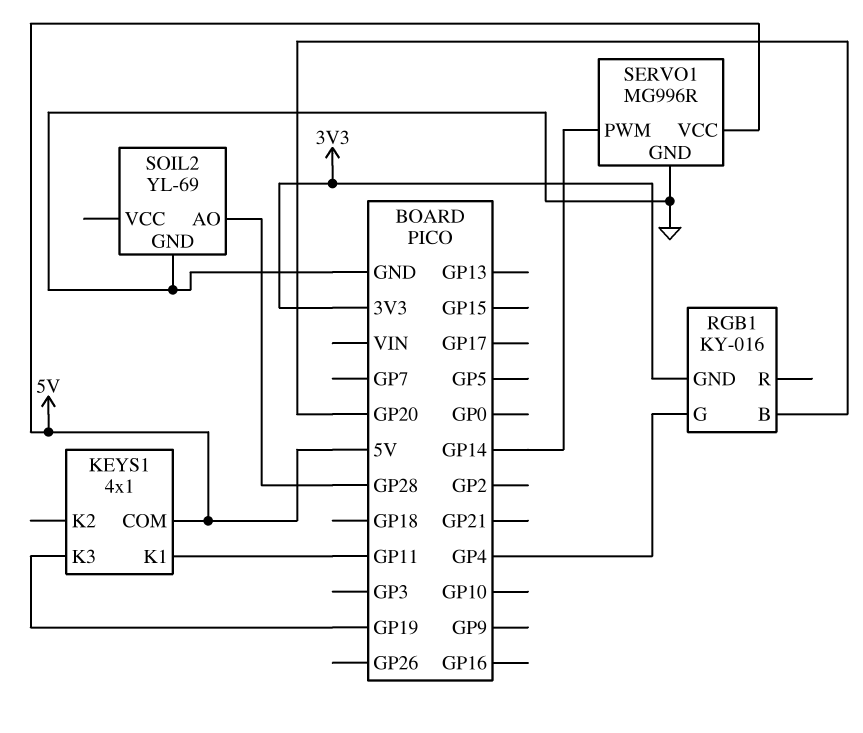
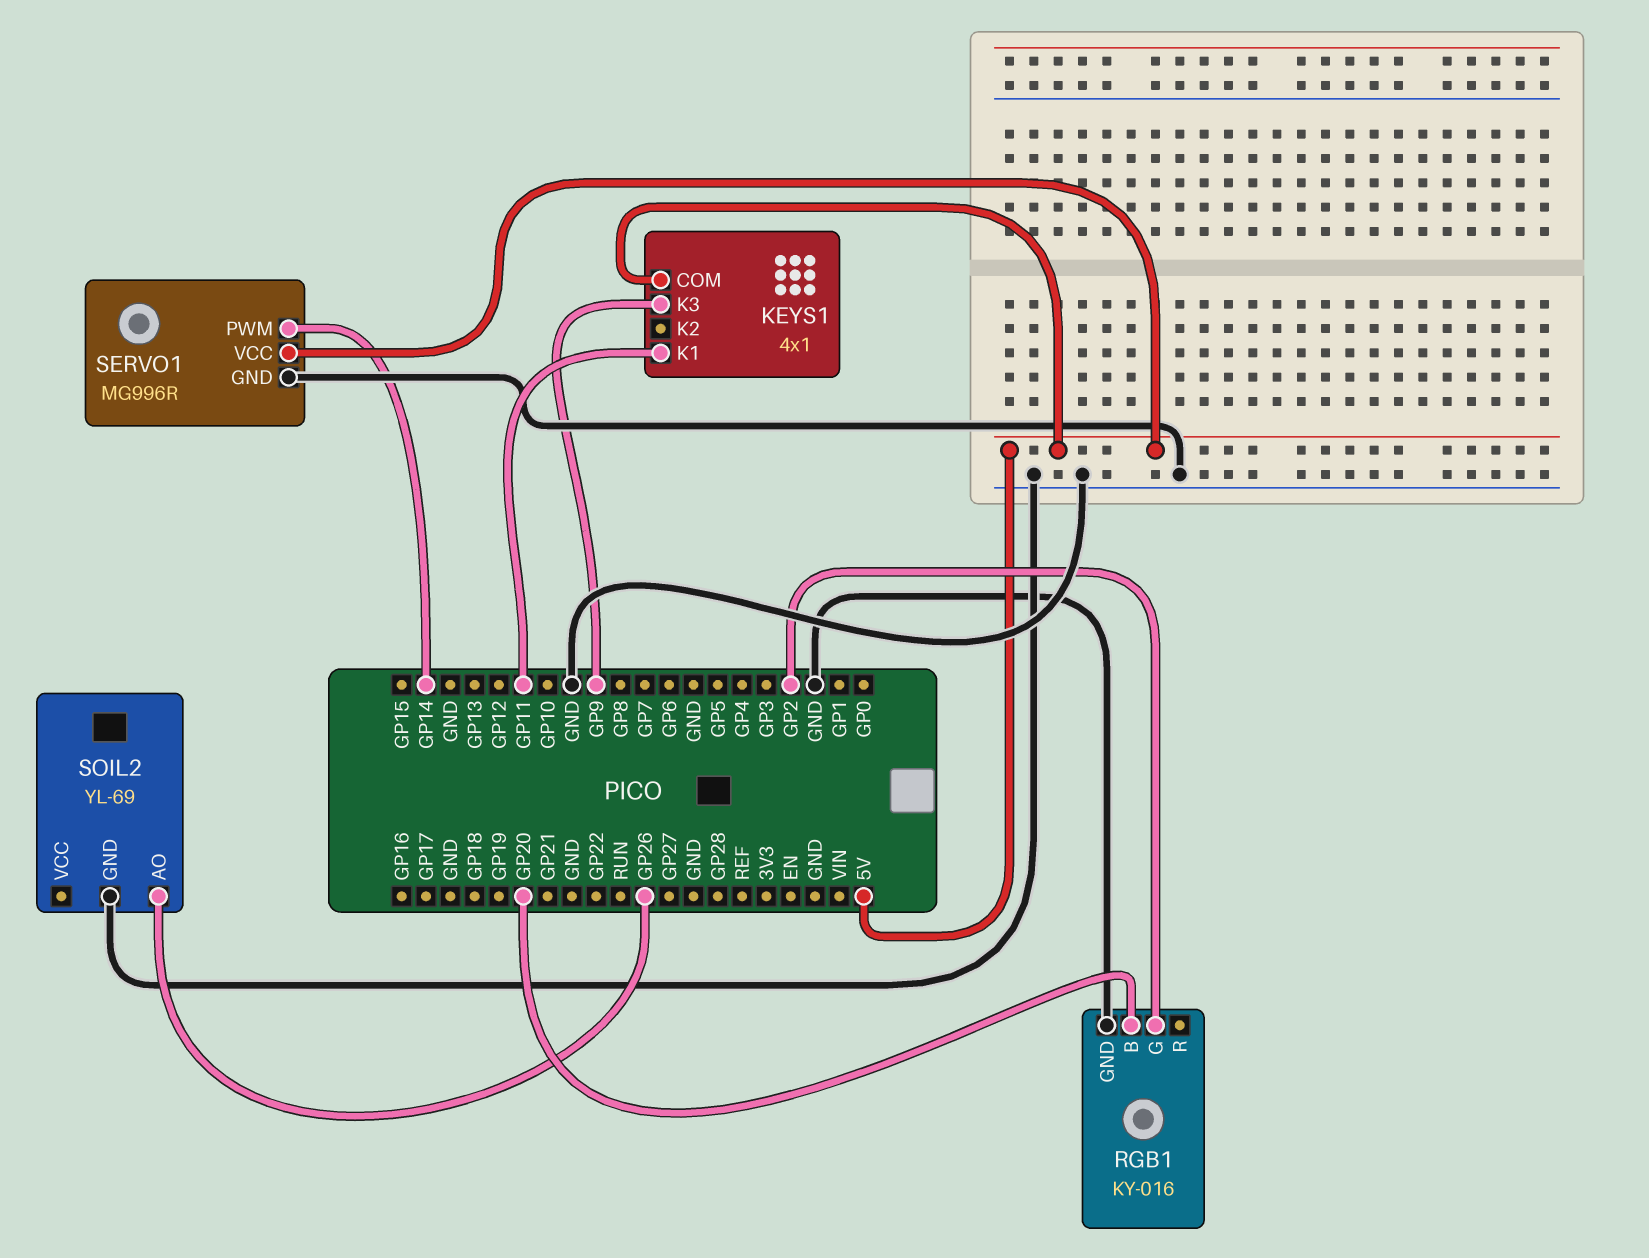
KEYS1 pin K3: GP19 -> GP9
RGB1 pin G: GP4 -> GP2
RGB1 pin GND: 3V3 -> GND
SOIL2 pin AO: GP28 -> GP26

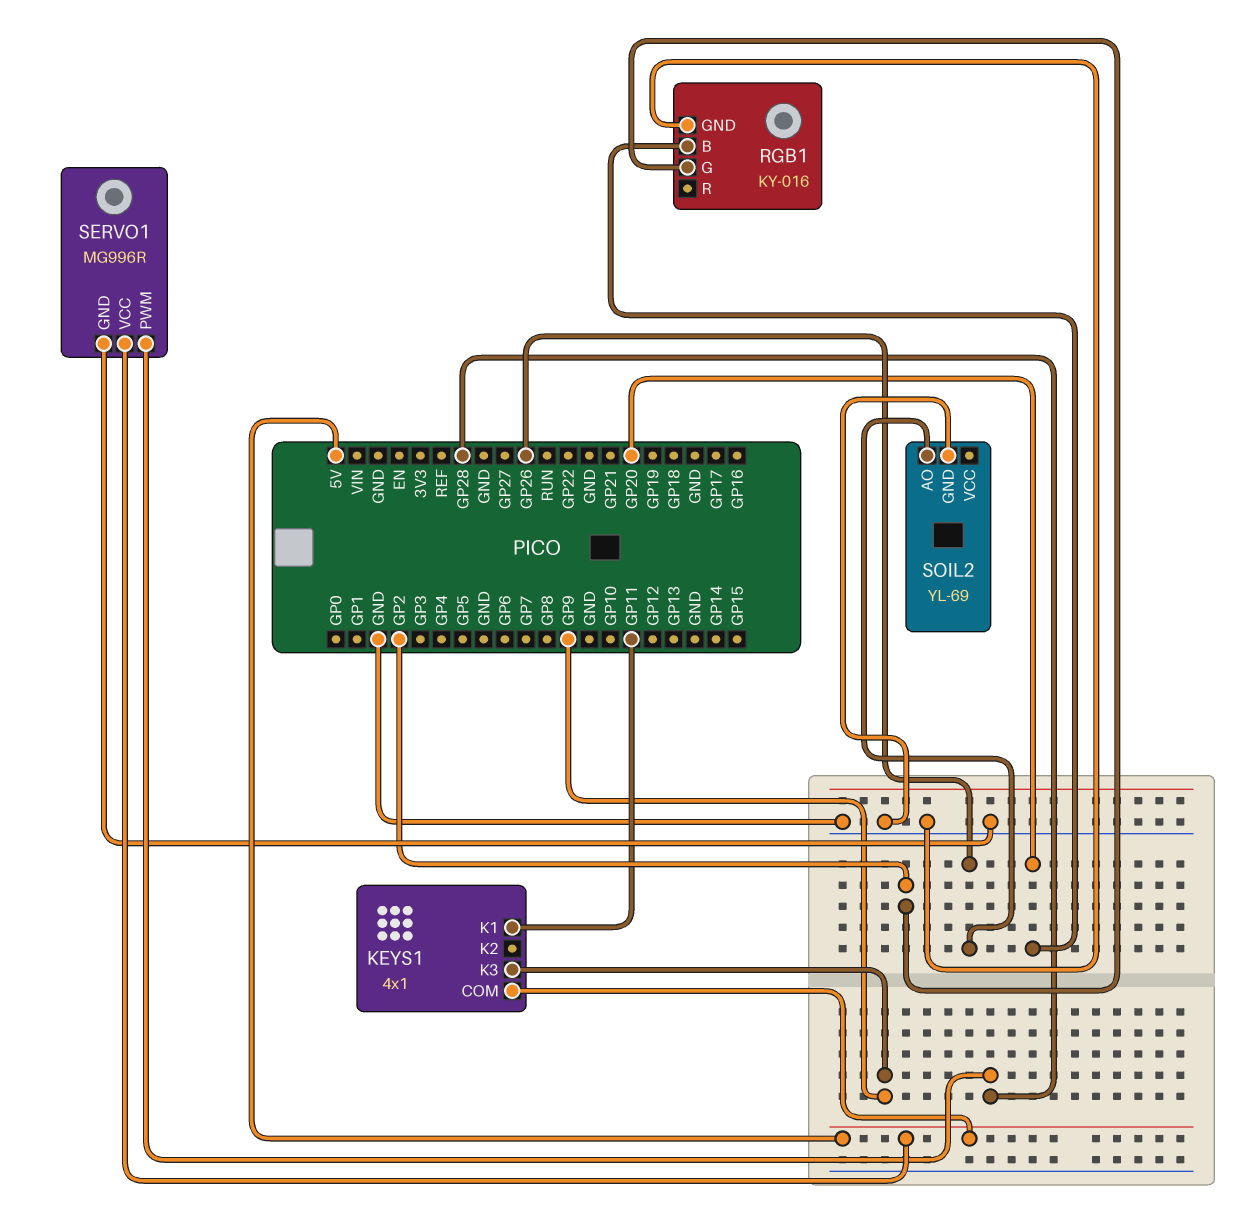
SERVO1 pin PWM: GP14 -> GP28

